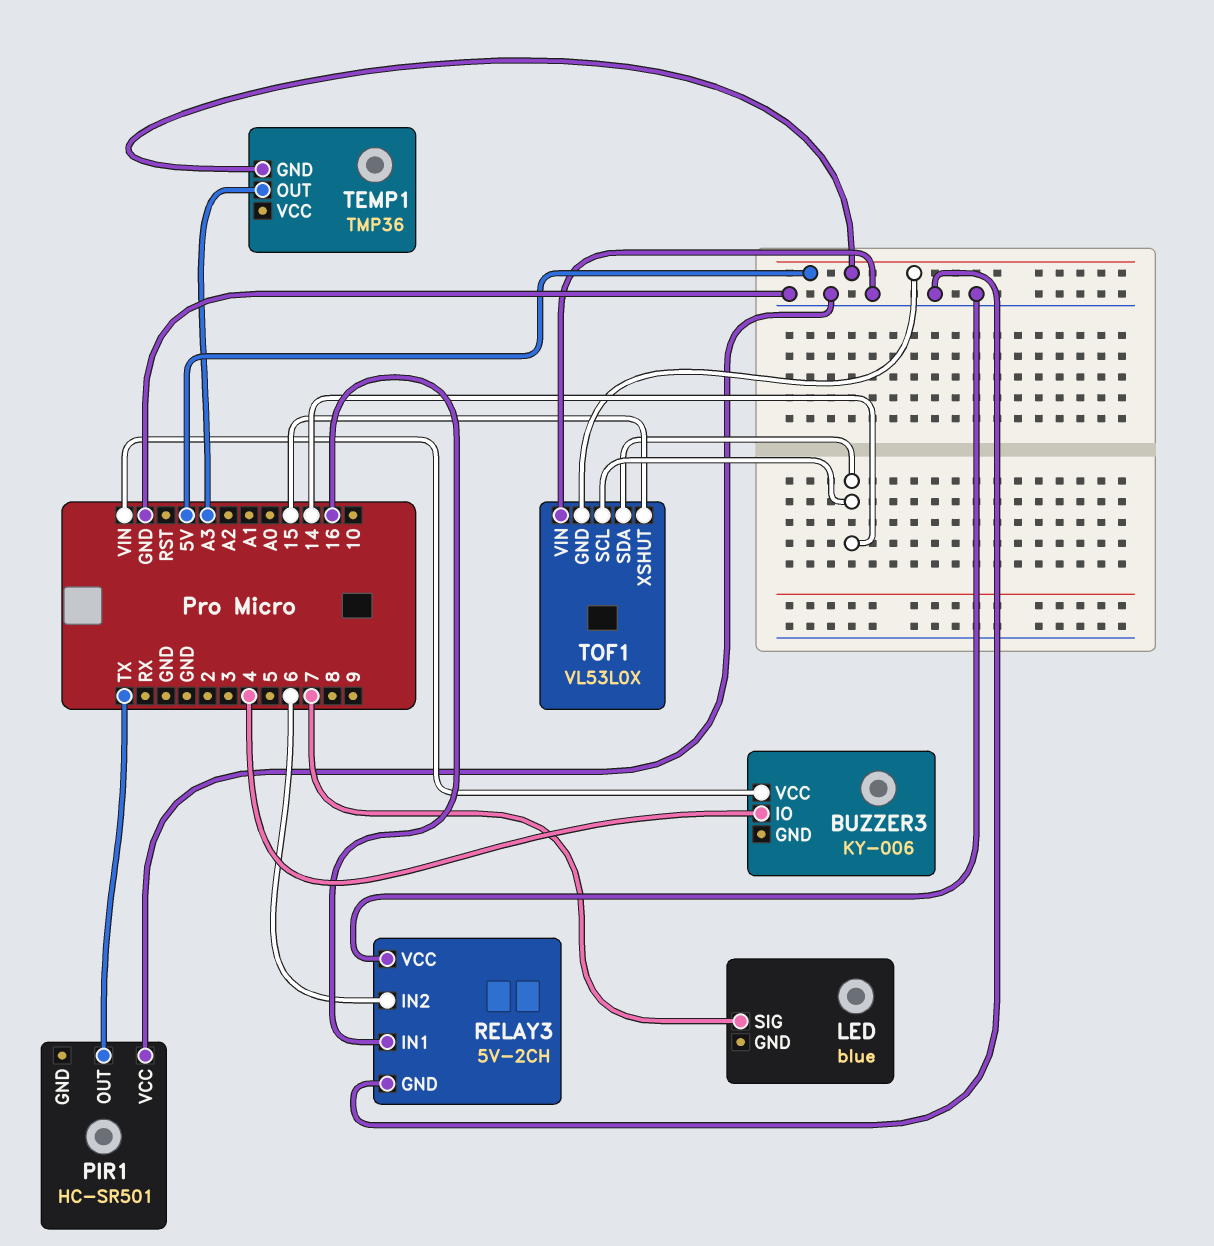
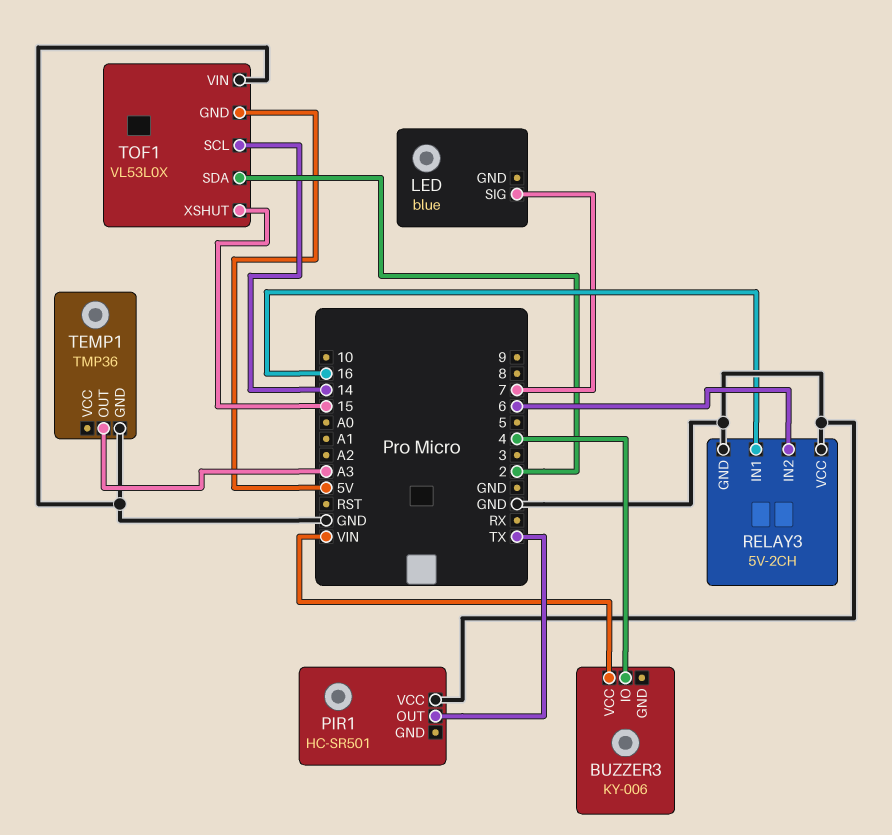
TEMP1 pin GND: 5V -> GND
TOF1 pin SDA: 14 -> 2

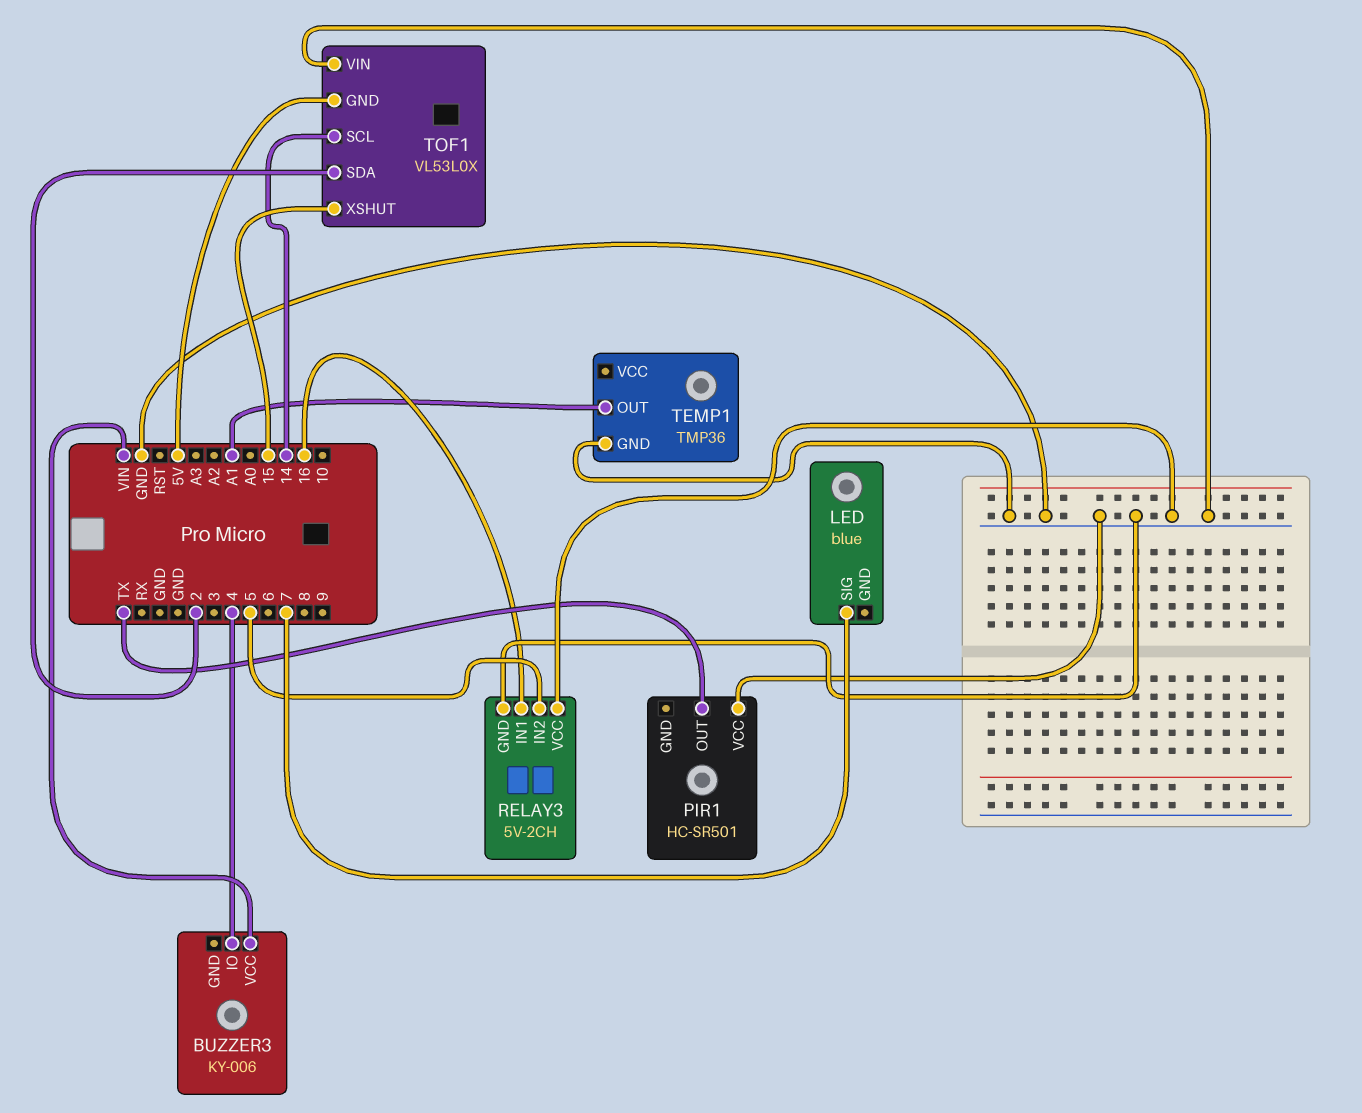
RELAY3 pin IN2: 6 -> 5
TEMP1 pin OUT: A3 -> A1

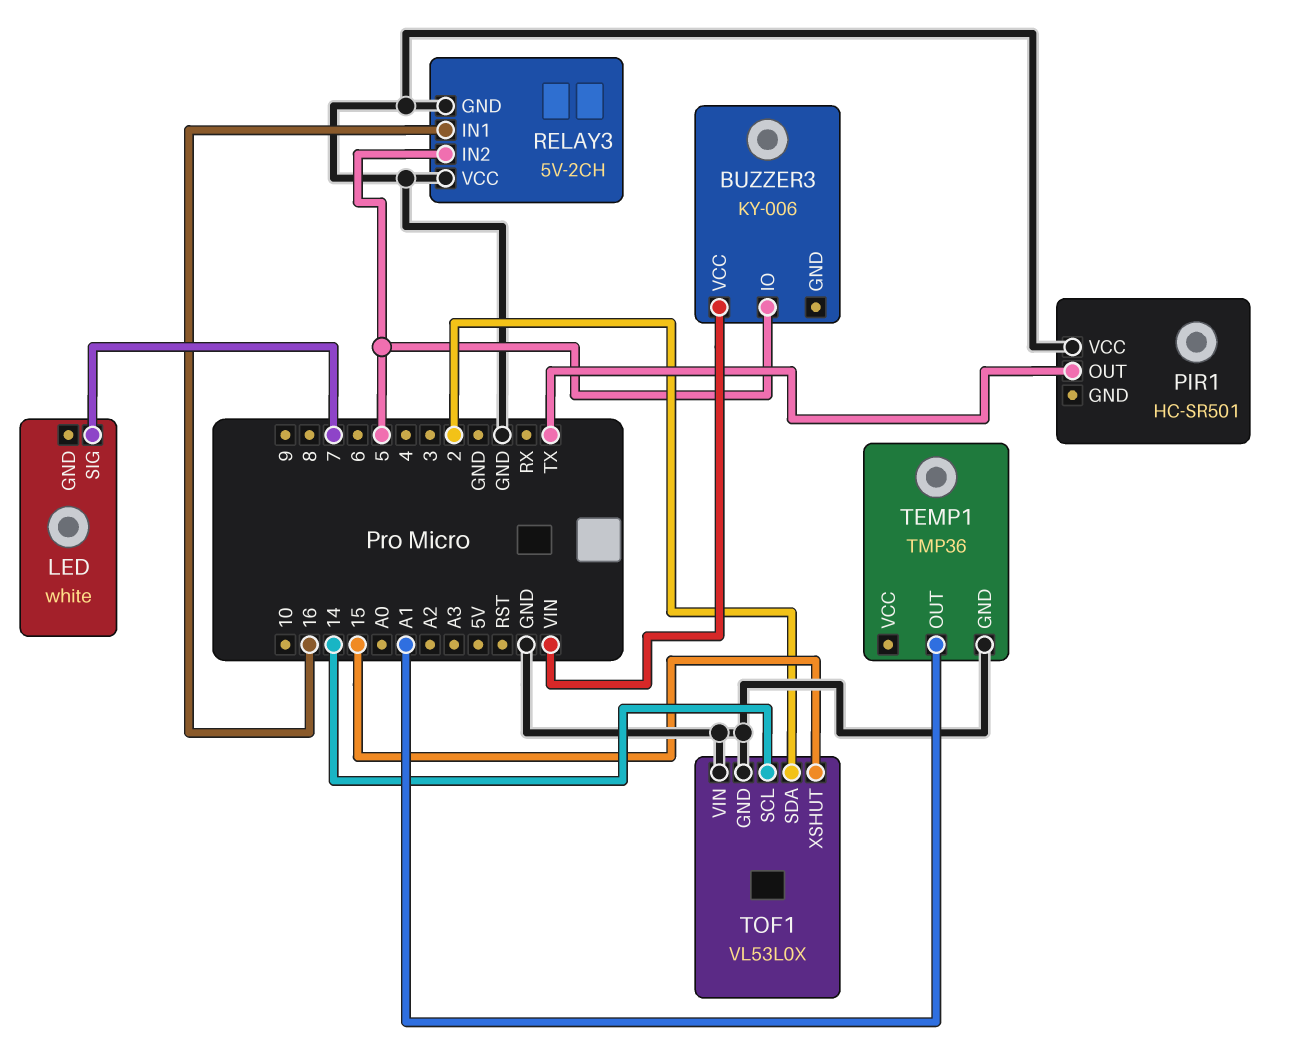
BUZZER3 pin IO: 4 -> 5
LED: blue -> white
TOF1 pin GND: 5V -> GND

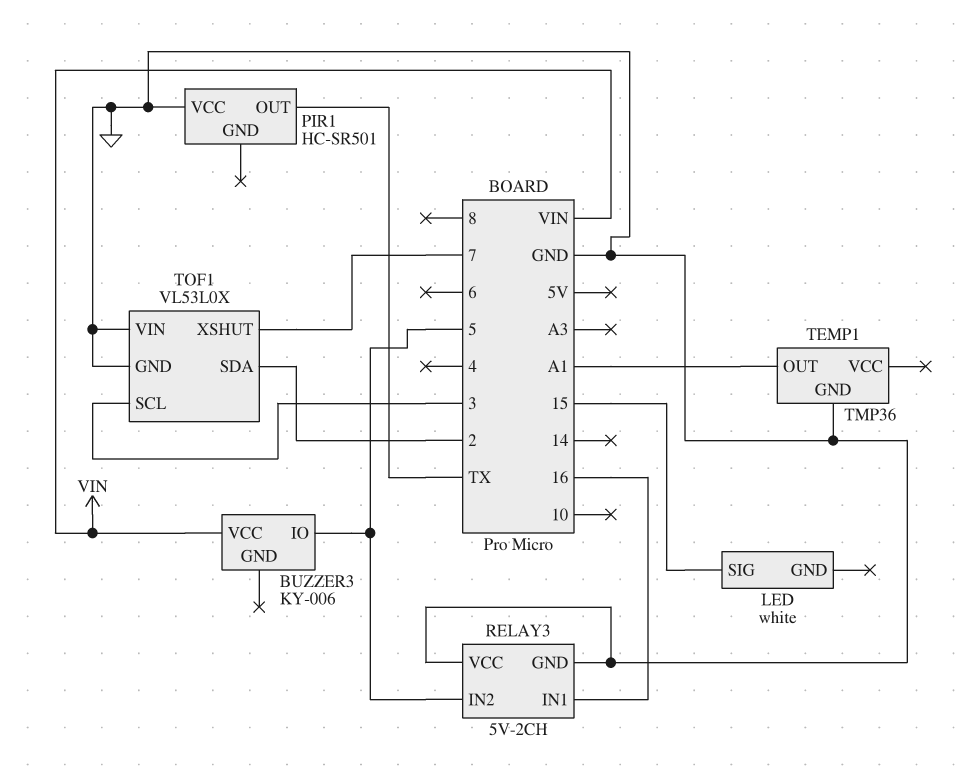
LED pin SIG: 7 -> 15
TOF1 pin SCL: 14 -> 3
TOF1 pin XSHUT: 15 -> 7

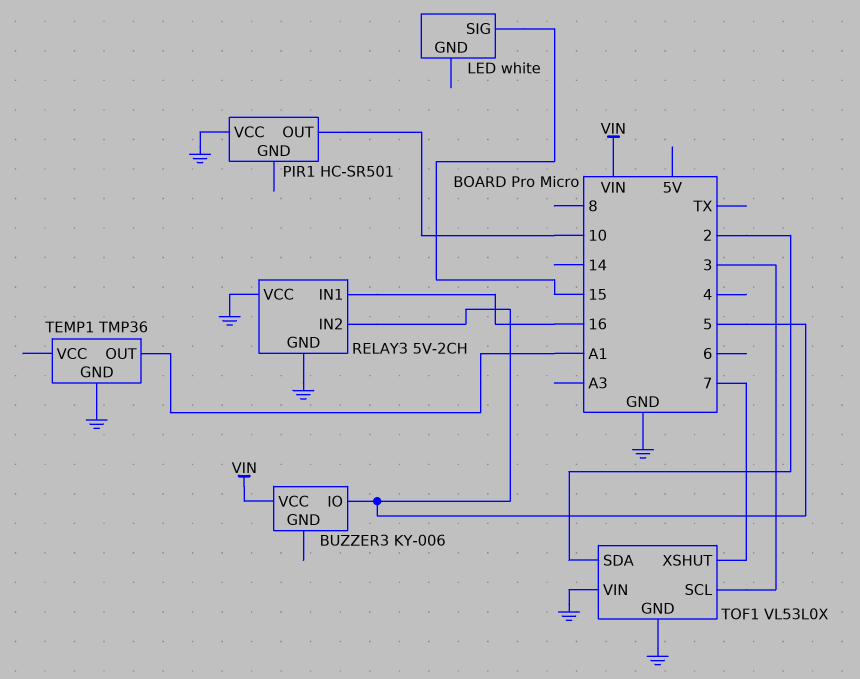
PIR1 pin OUT: TX -> 10

